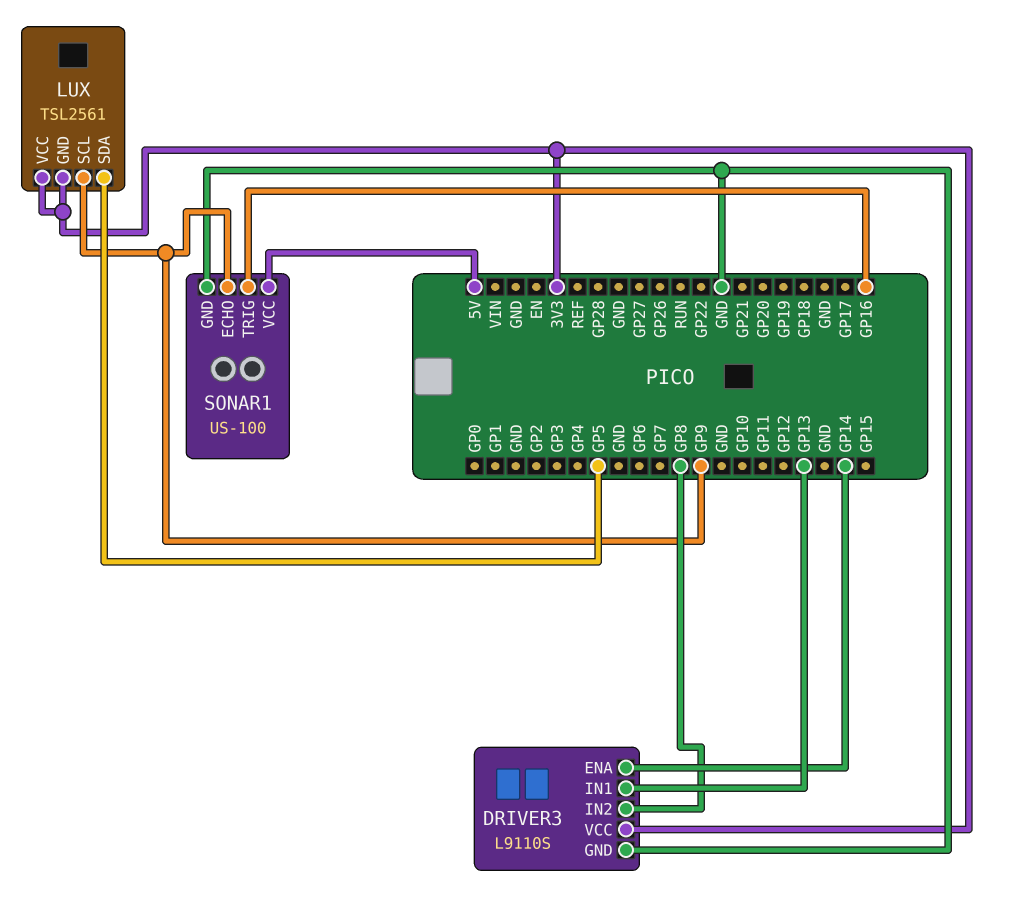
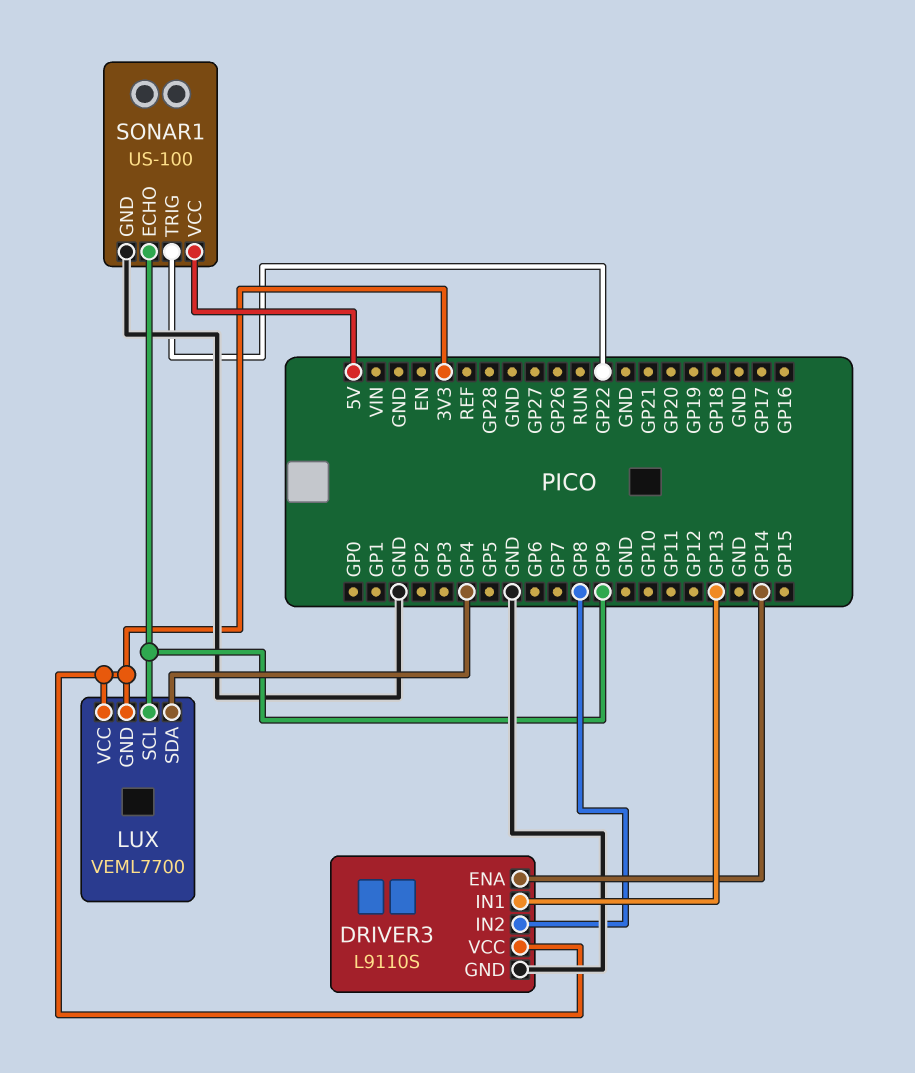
LUX: TSL2561 -> VEML7700
LUX pin SDA: GP5 -> GP4
SONAR1 pin TRIG: GP16 -> GP22

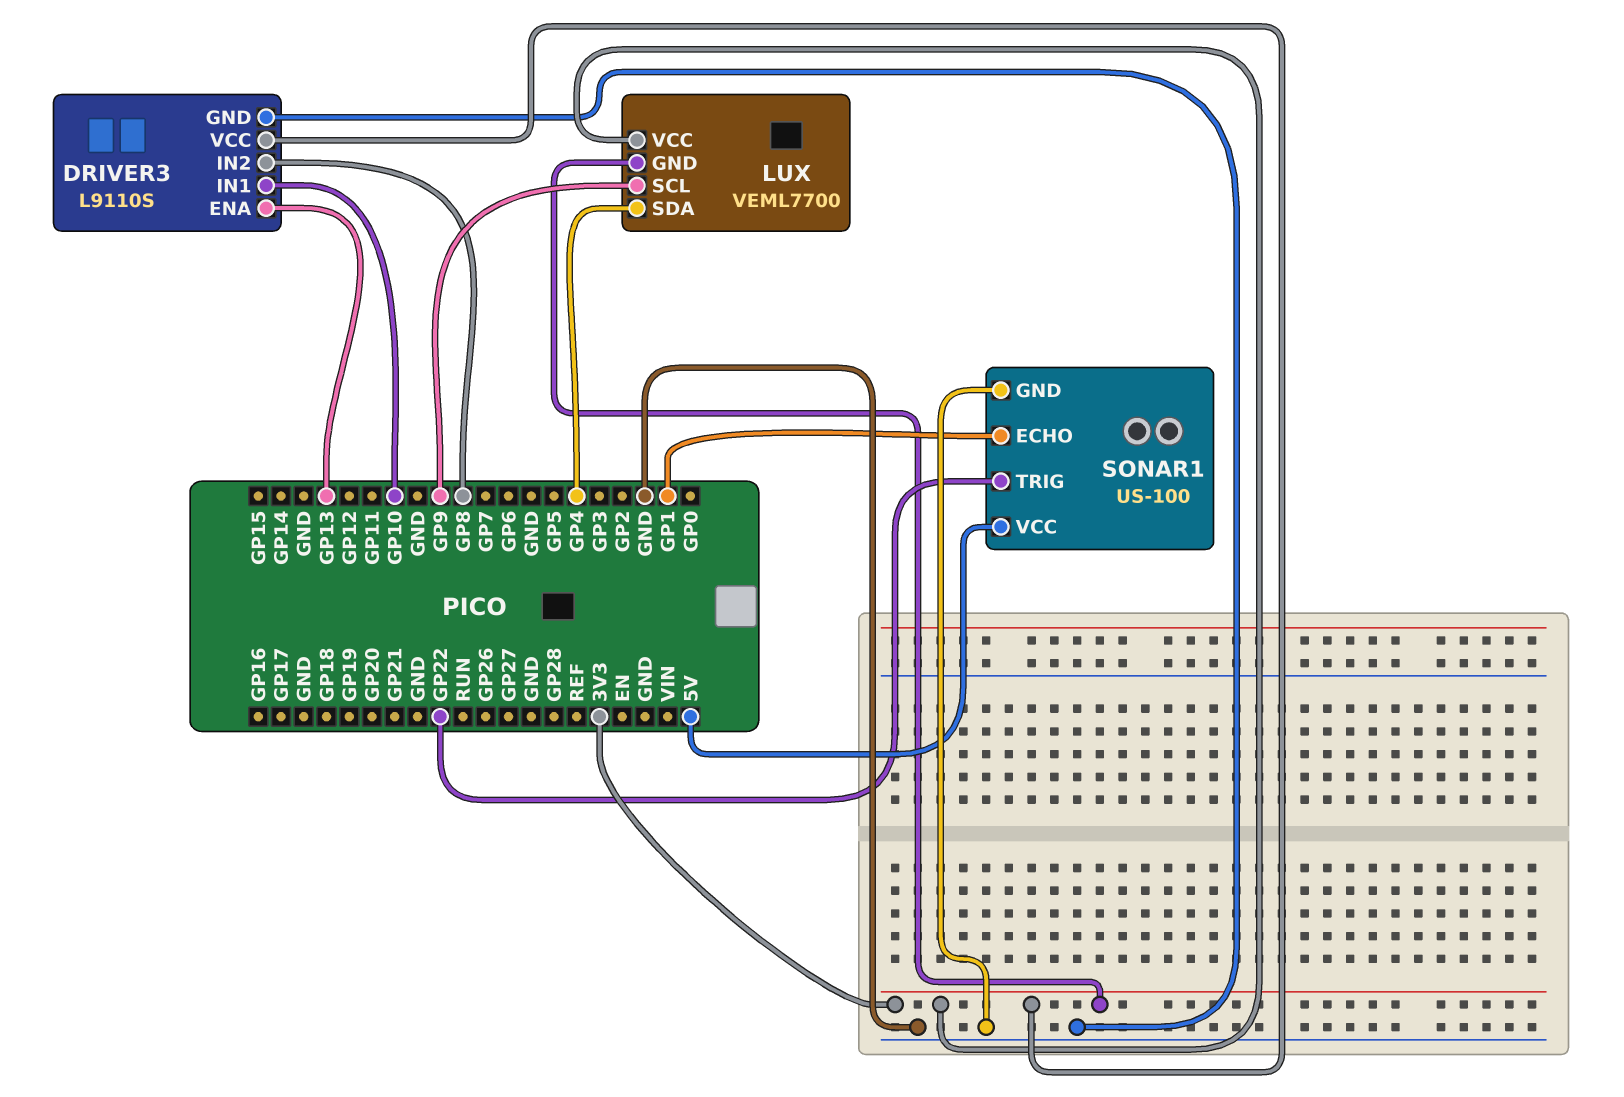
DRIVER3 pin ENA: GP14 -> GP13
DRIVER3 pin IN1: GP13 -> GP10
SONAR1 pin ECHO: GP9 -> GP1

